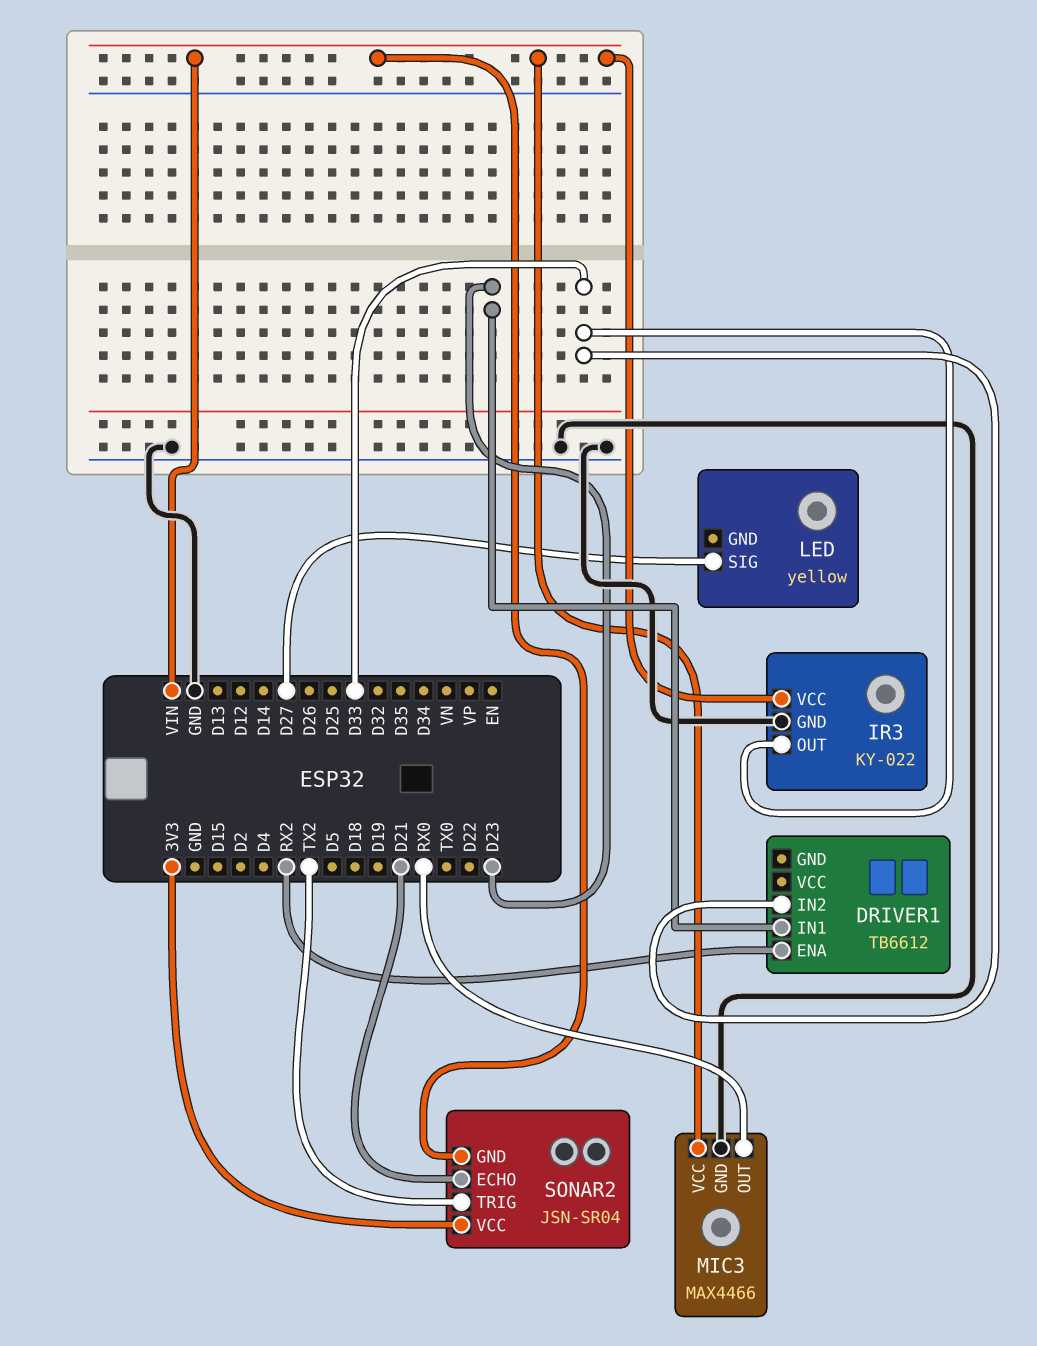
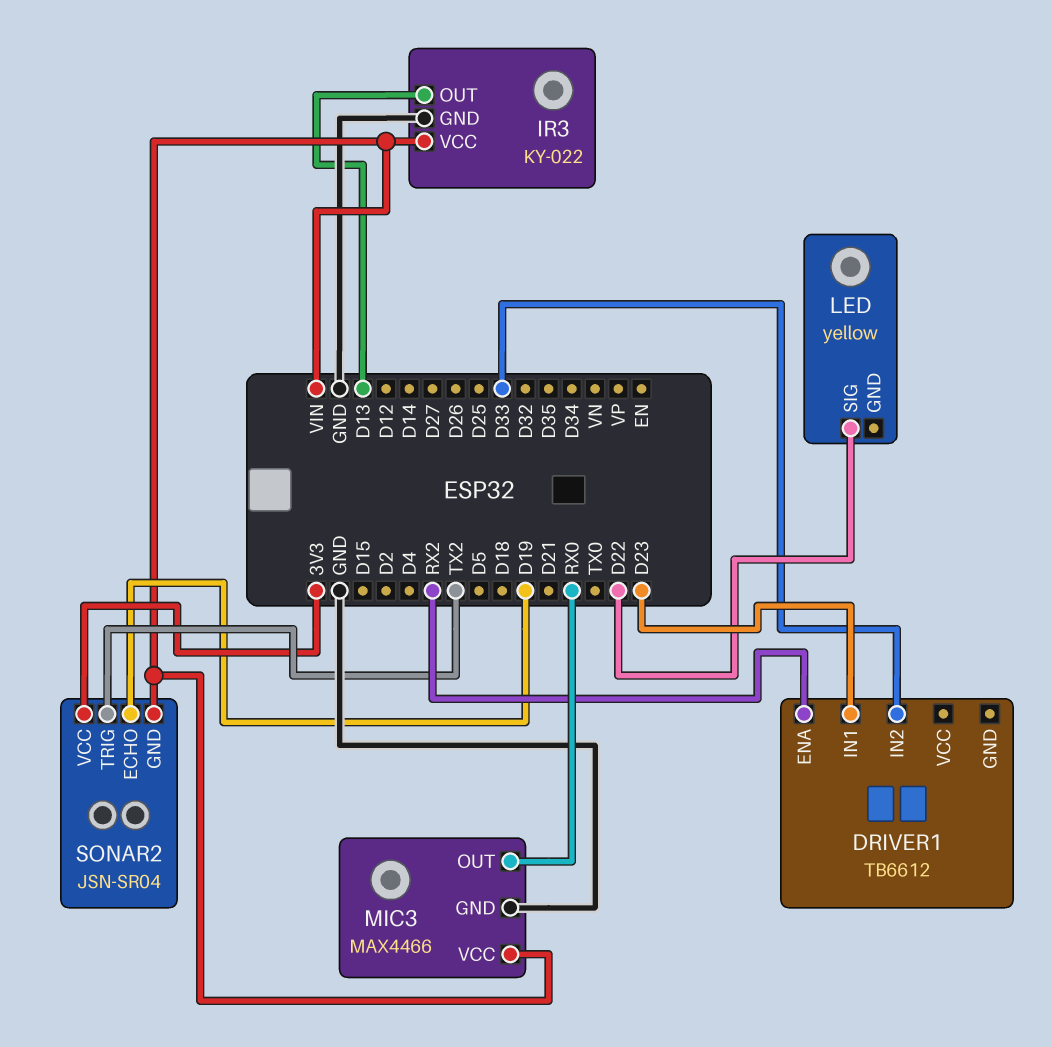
IR3 pin OUT: D33 -> D13
LED pin SIG: D27 -> D22
SONAR2 pin ECHO: D21 -> D19

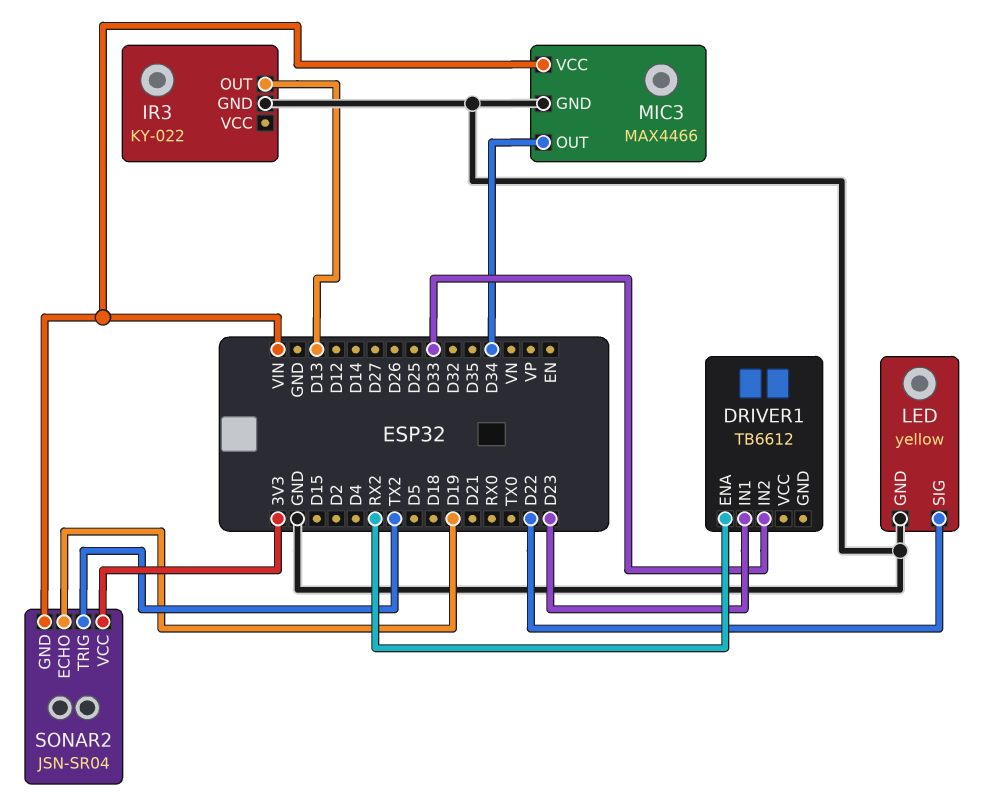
IR3 pin VCC: VIN -> none
LED pin GND: none -> GND
MIC3 pin OUT: RX0 -> D34

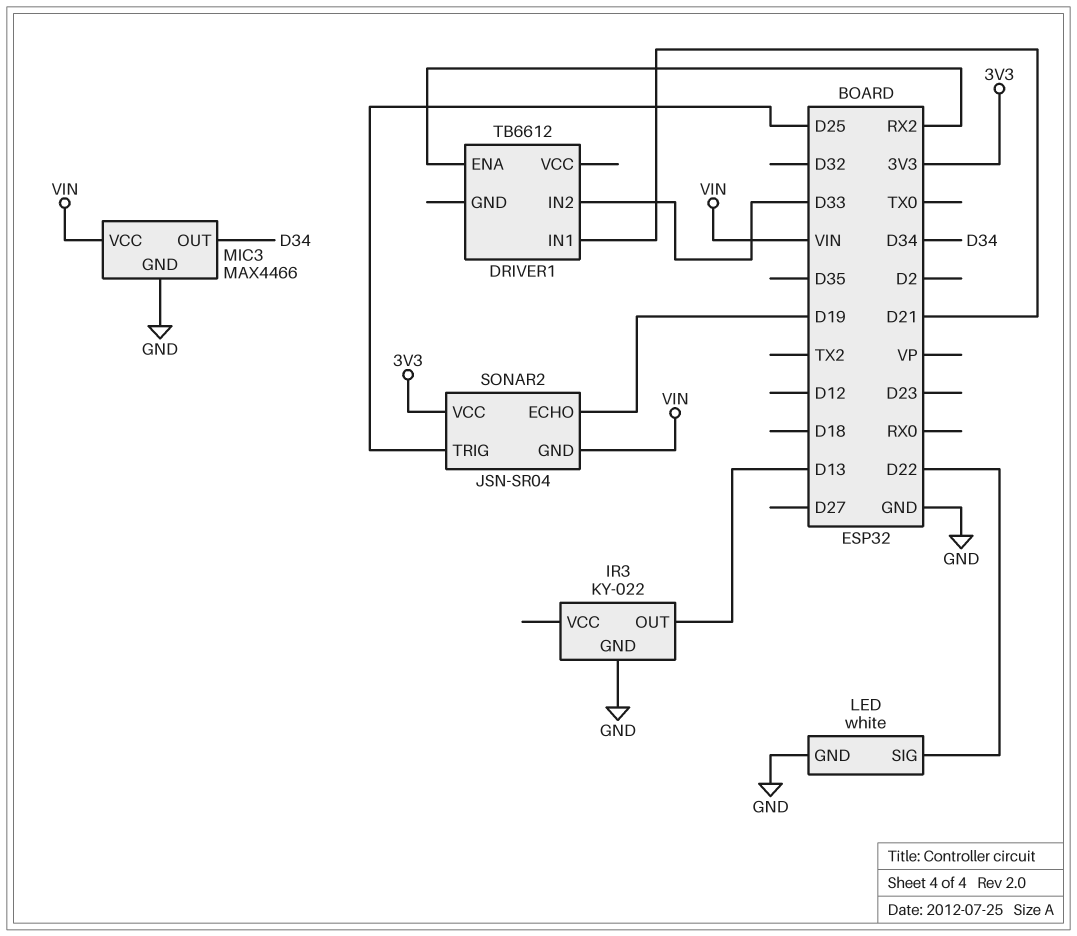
DRIVER1 pin IN1: D23 -> D21
LED: yellow -> white
SONAR2 pin TRIG: TX2 -> D25

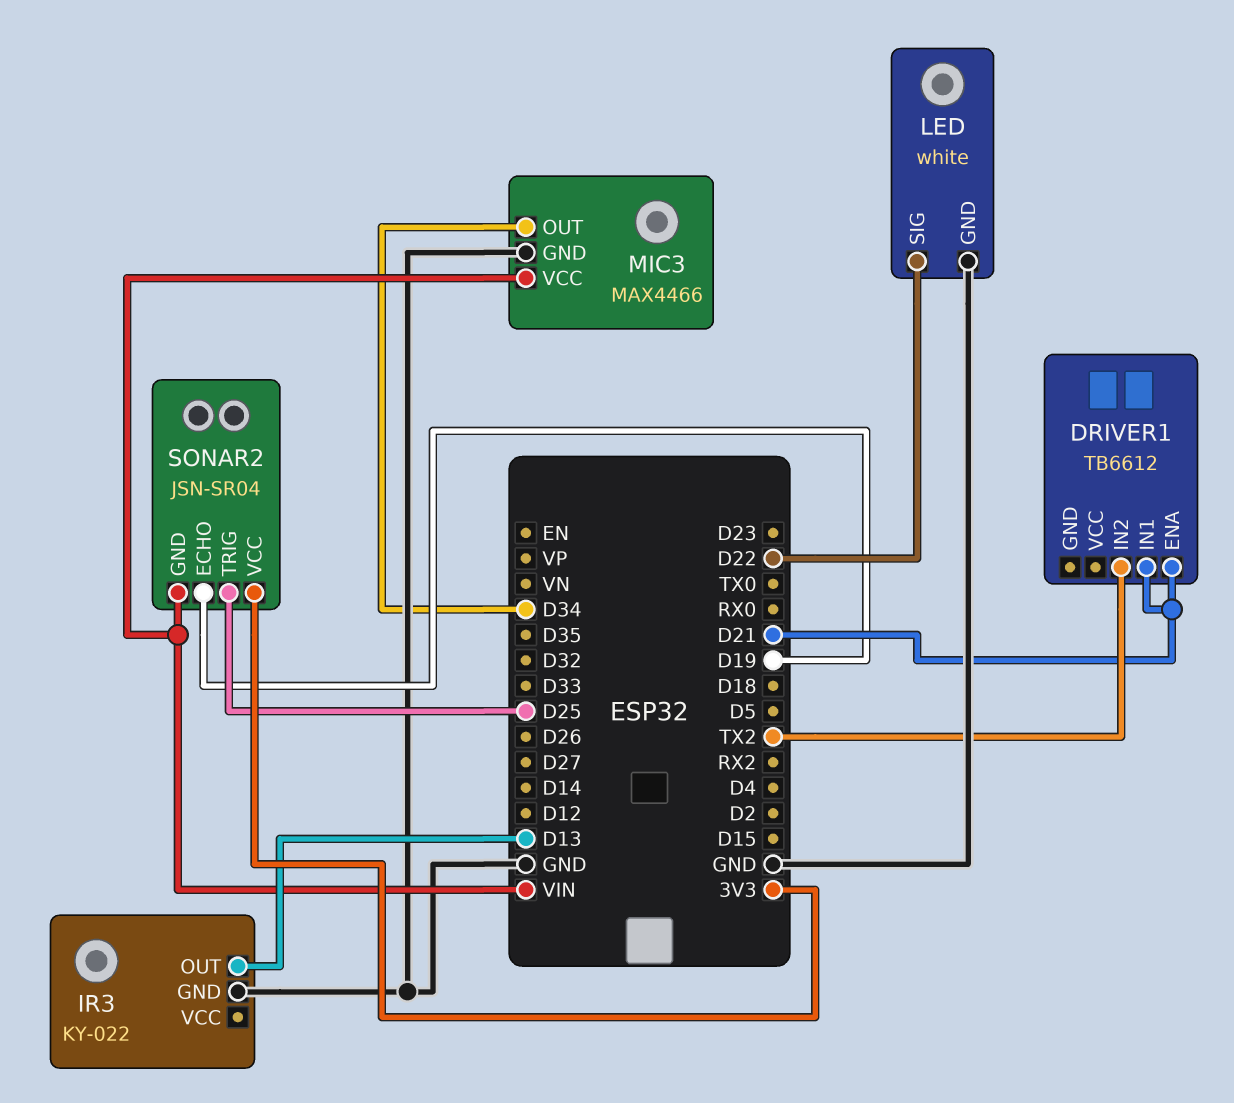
DRIVER1 pin ENA: RX2 -> D21
DRIVER1 pin IN2: D33 -> TX2

